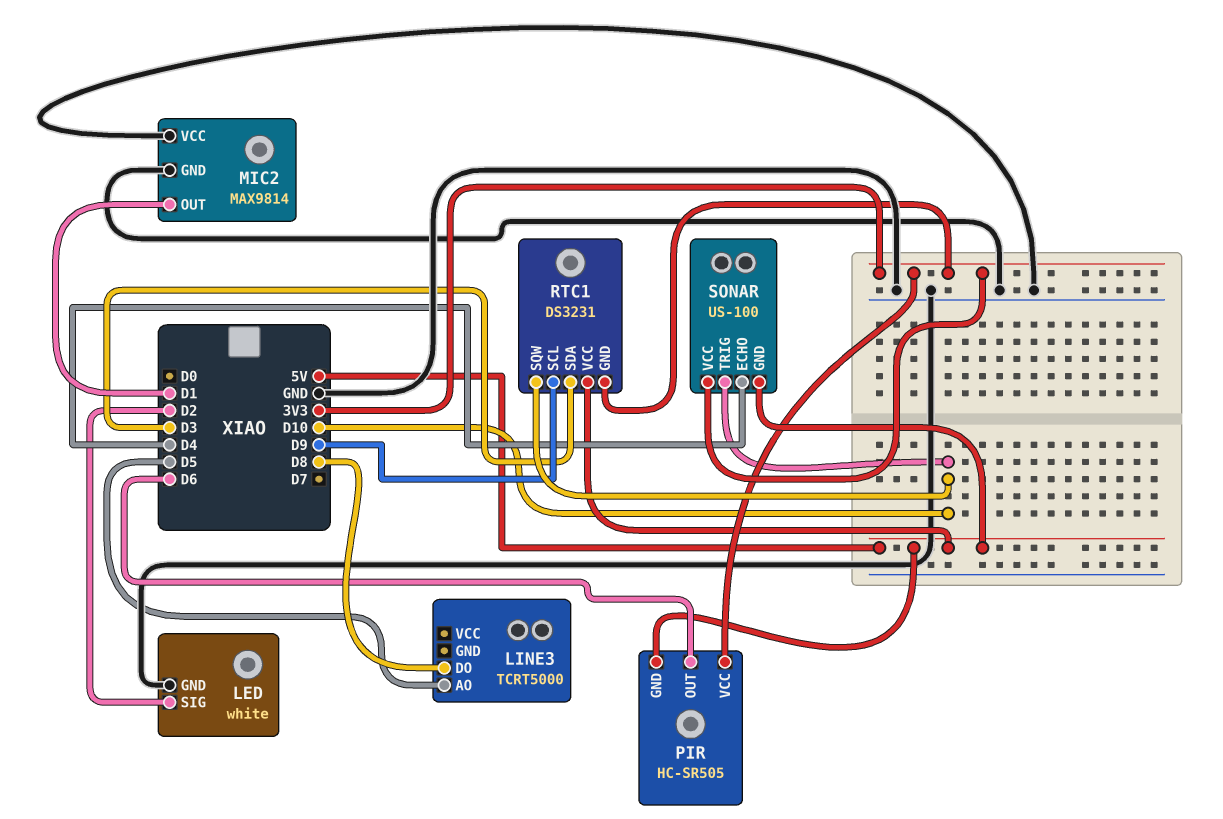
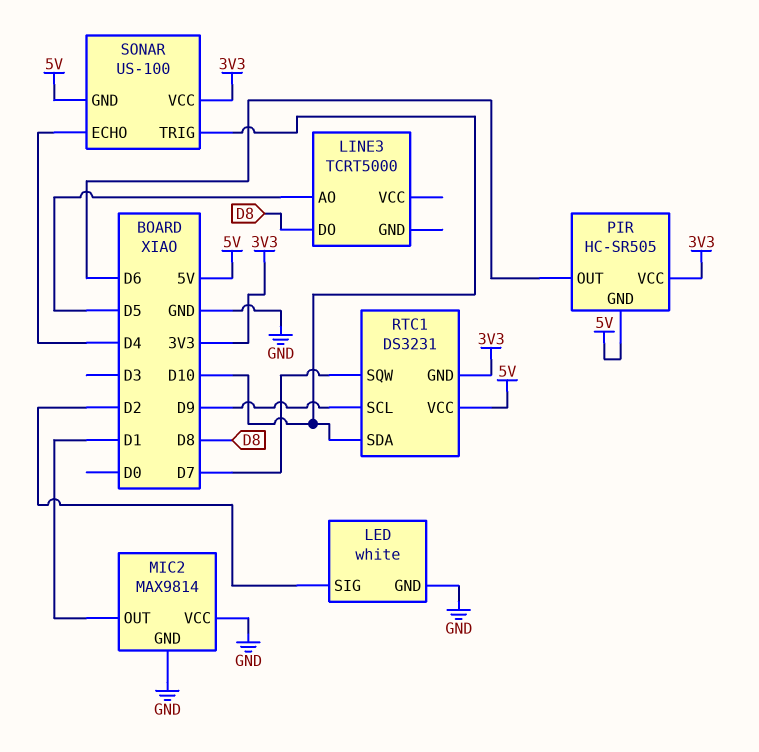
RTC1 pin SDA: D3 -> D10
RTC1 pin SQW: D10 -> D7

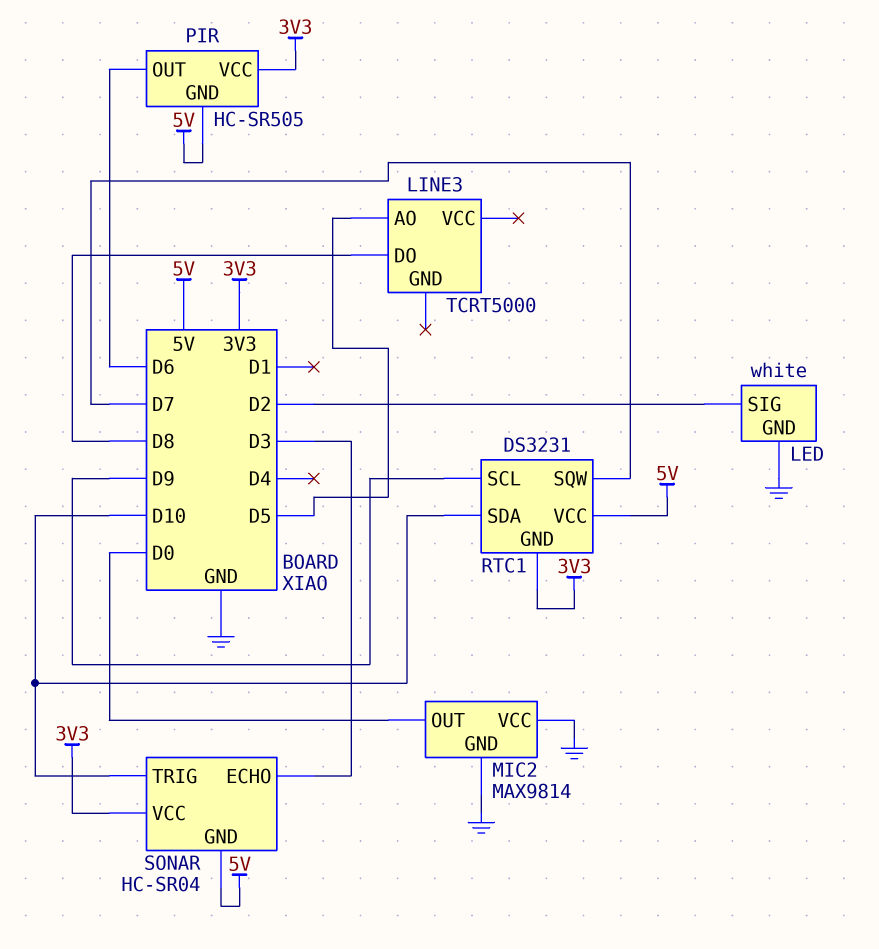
MIC2 pin OUT: D1 -> D0
SONAR: US-100 -> HC-SR04
SONAR pin ECHO: D4 -> D3

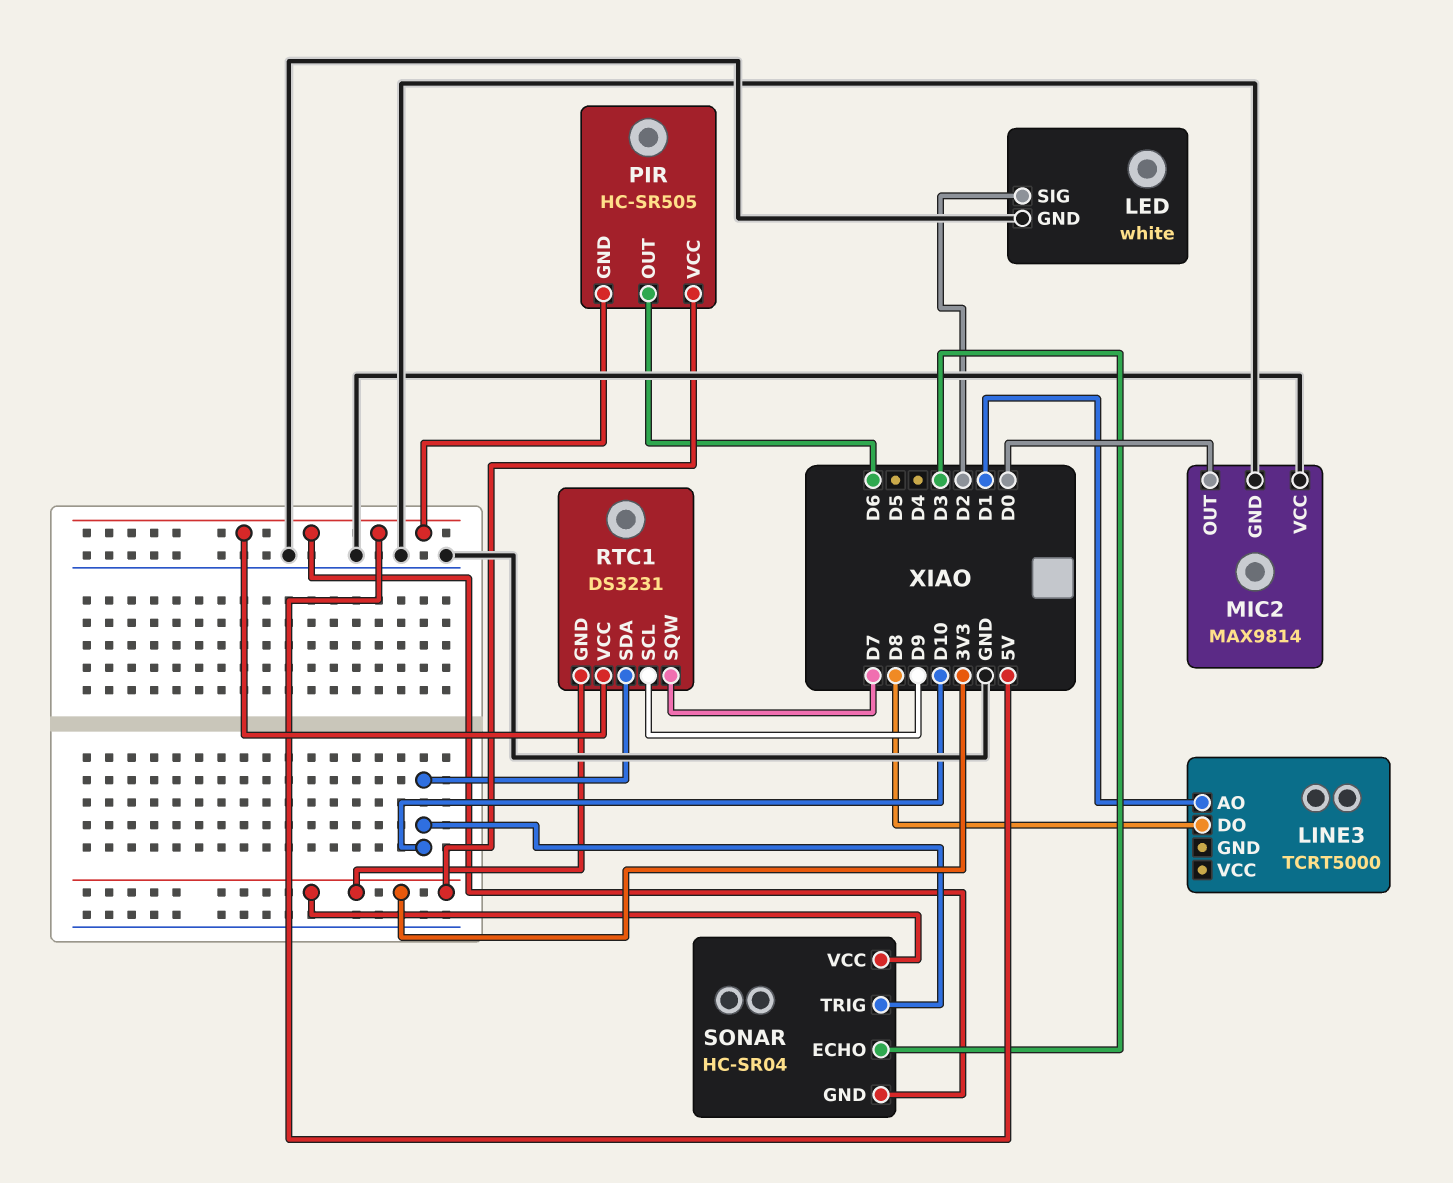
LINE3 pin AO: D5 -> D1

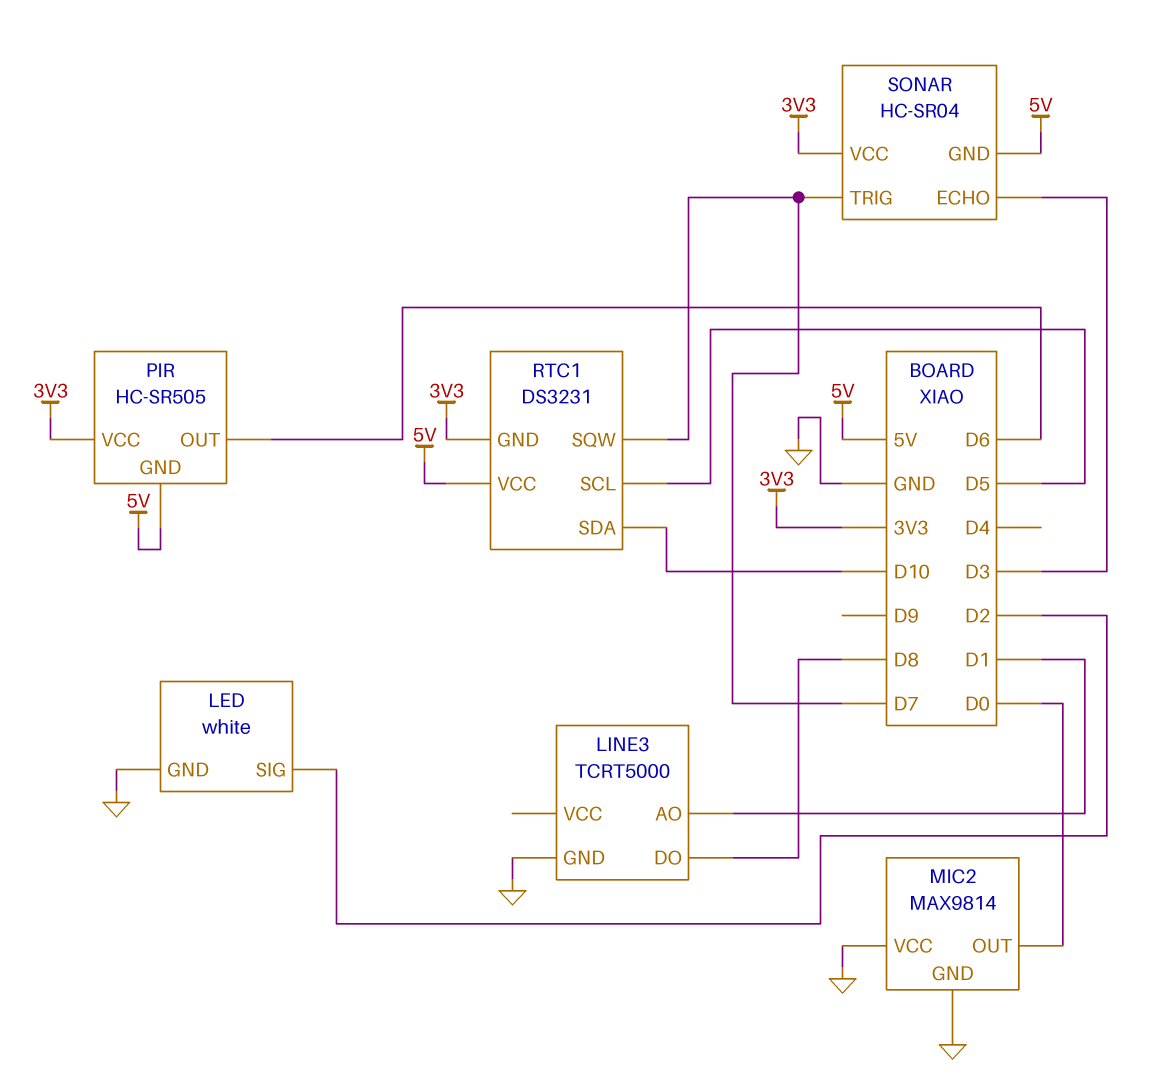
LINE3 pin GND: none -> GND
RTC1 pin SCL: D9 -> D5
SONAR pin TRIG: D10 -> D7

